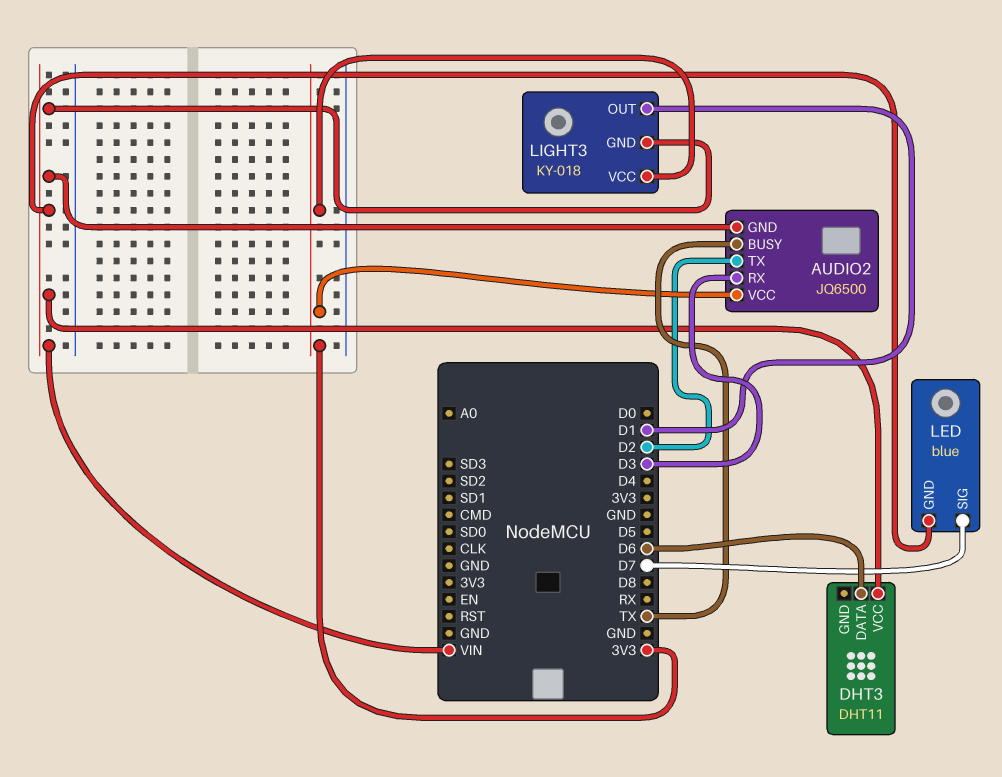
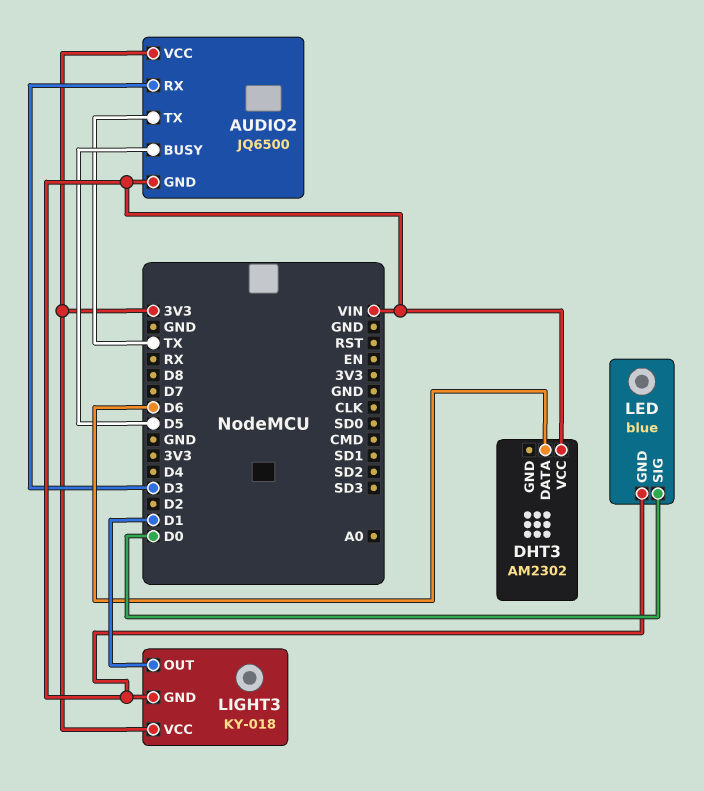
AUDIO2 pin BUSY: TX -> D5
AUDIO2 pin TX: D2 -> TX
DHT3: DHT11 -> AM2302
LED pin SIG: D7 -> D0

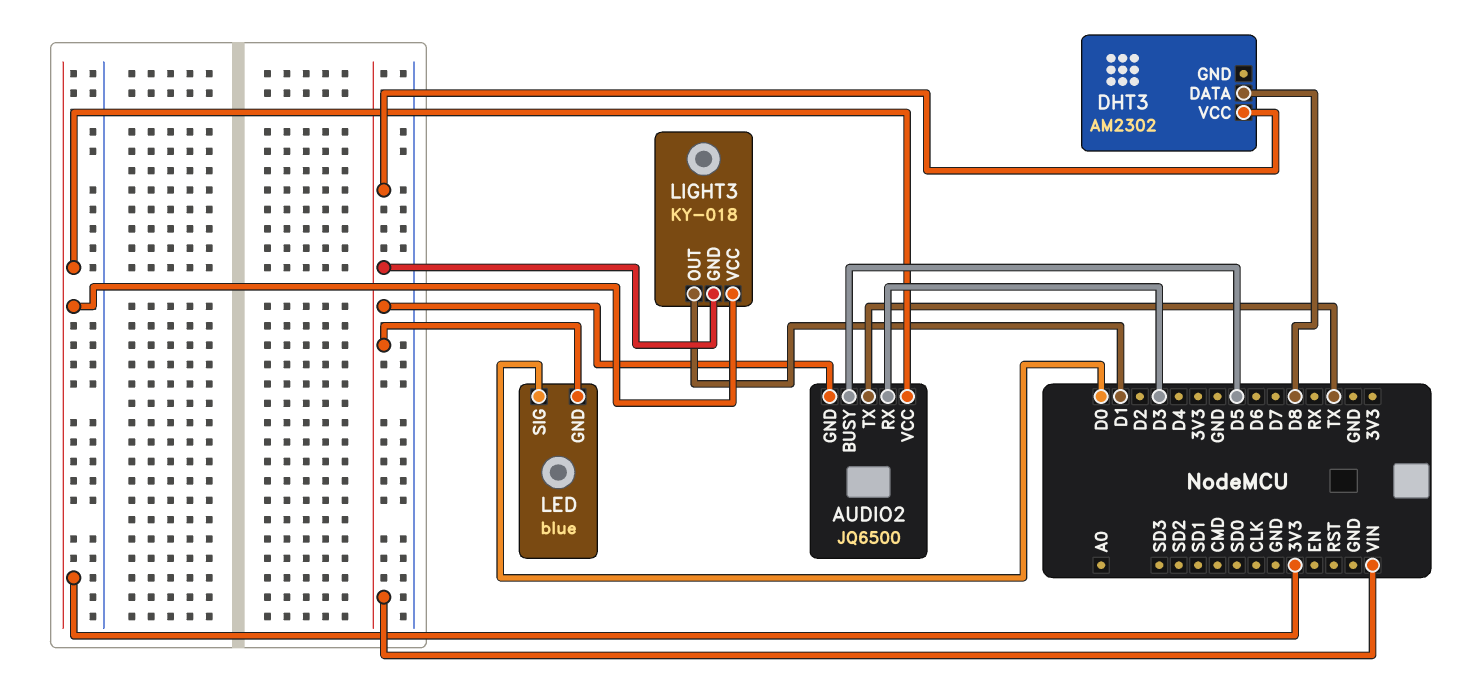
DHT3 pin DATA: D6 -> D8

